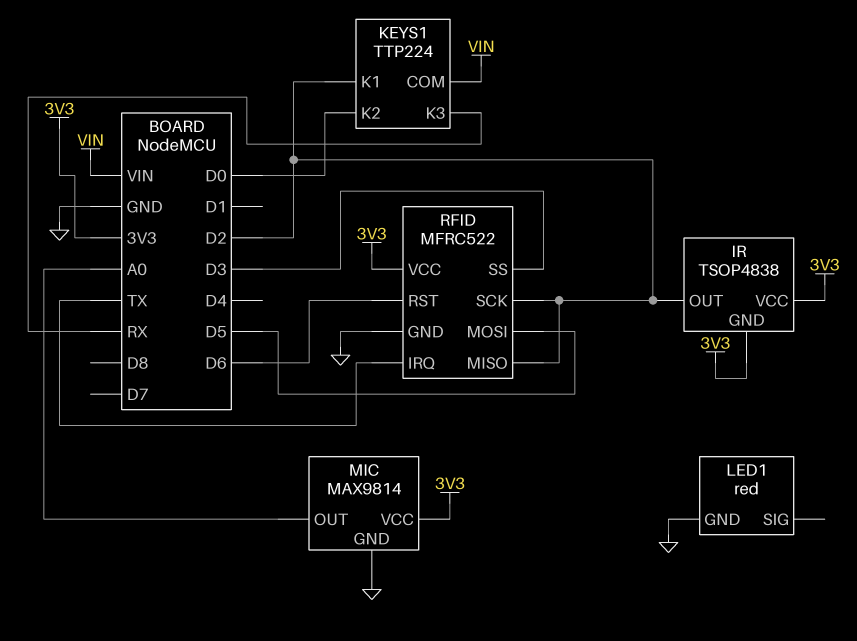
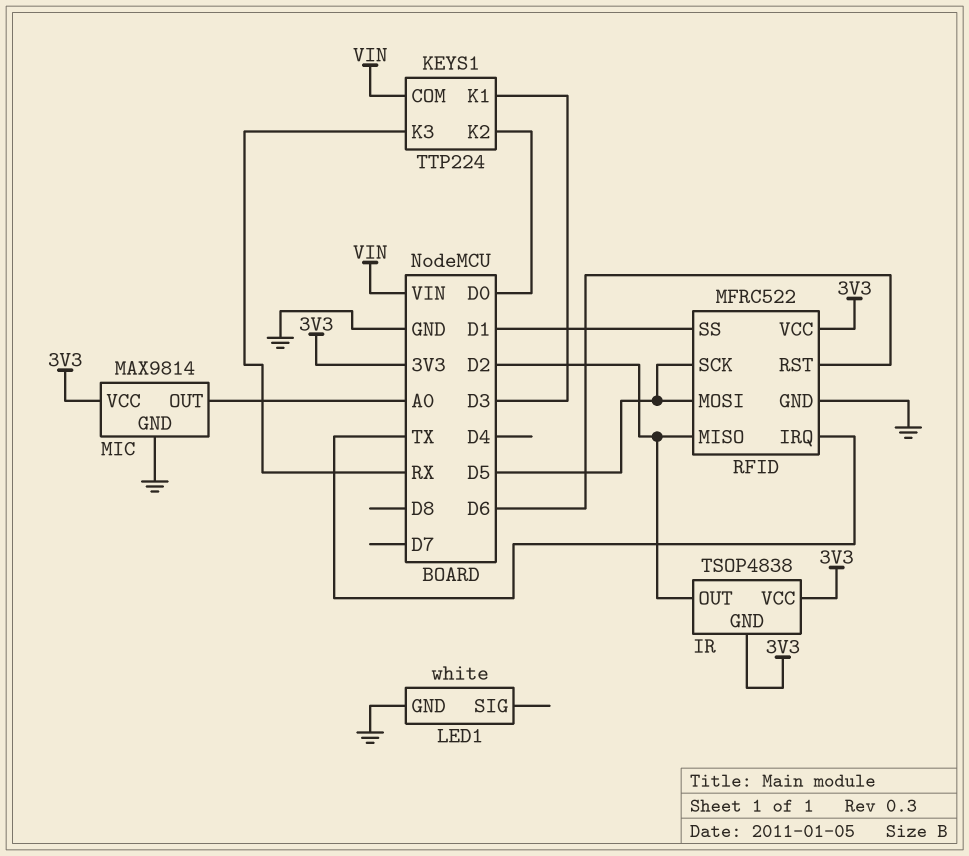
KEYS1 pin K1: D2 -> D3
LED1: red -> white
RFID pin SCK: D2 -> D5
RFID pin SS: D3 -> D1

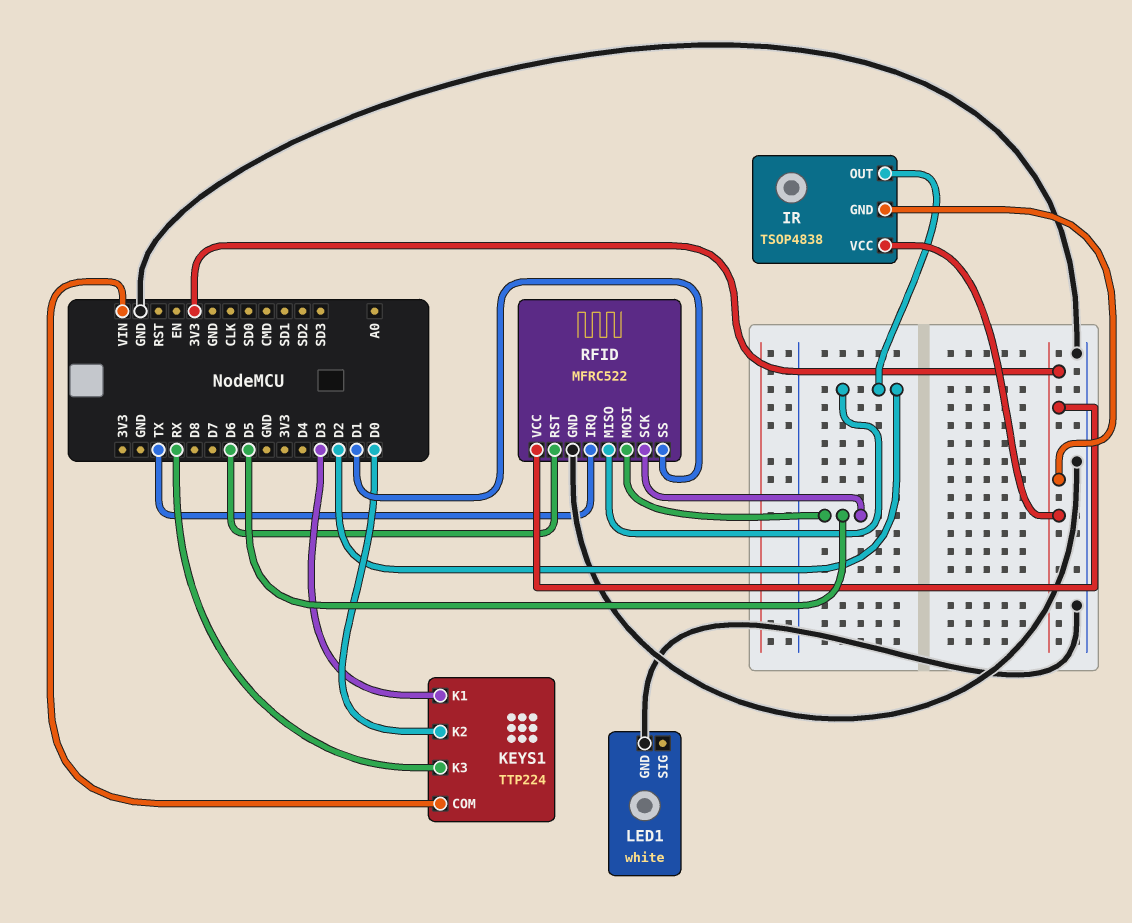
MIC: MAX9814 -> none
MIC pin GND: GND -> none
MIC pin OUT: A0 -> none
MIC pin VCC: 3V3 -> none

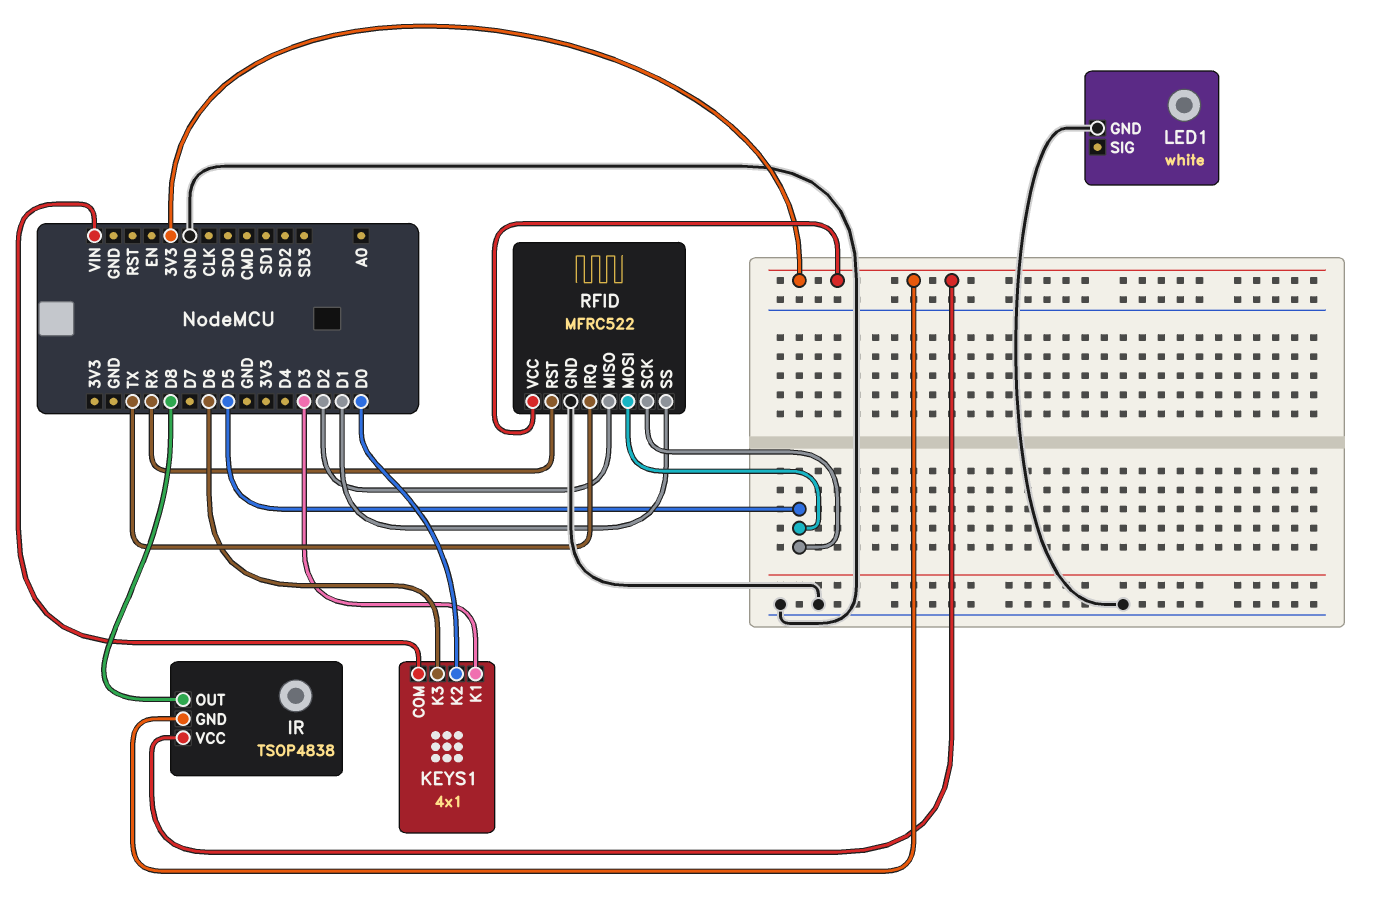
IR pin OUT: D2 -> D8
KEYS1: TTP224 -> 4x1
KEYS1 pin K3: RX -> D6
RFID pin RST: D6 -> RX

